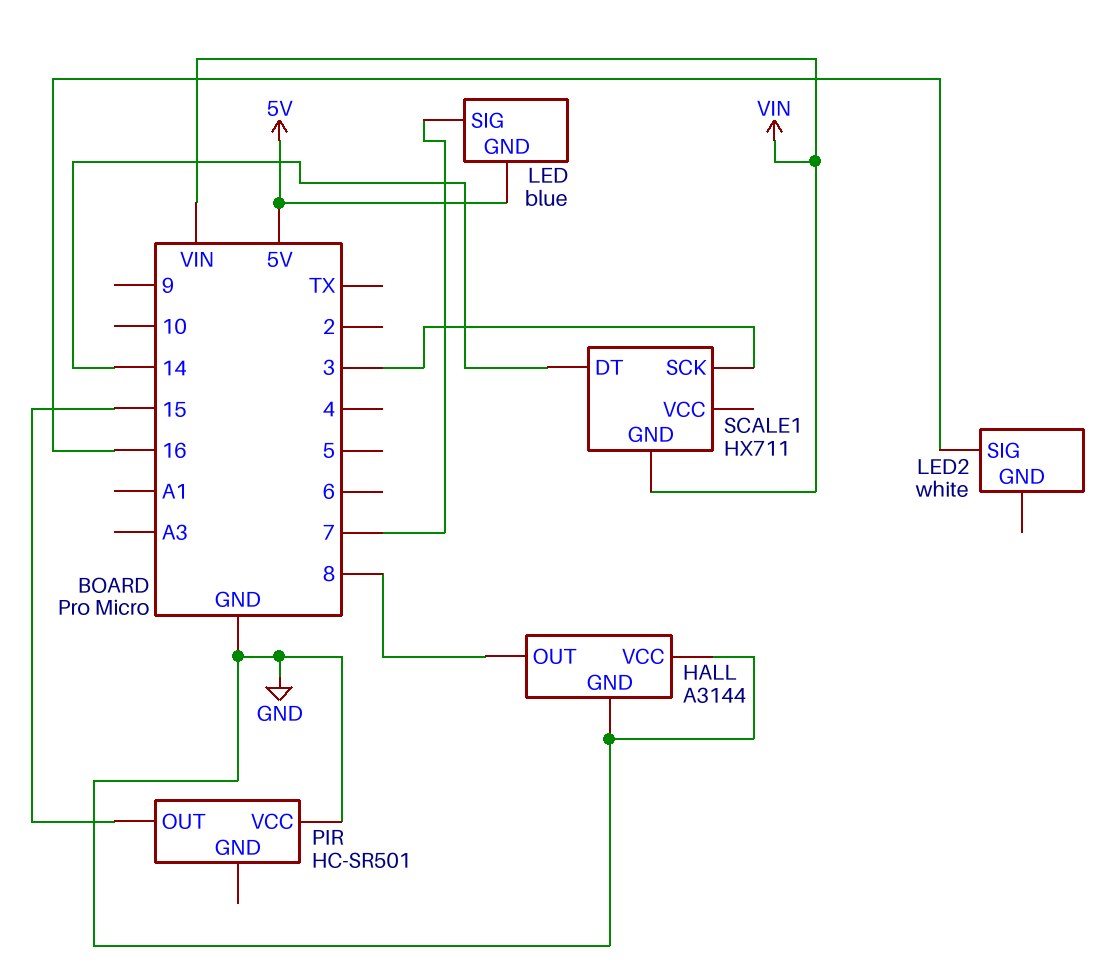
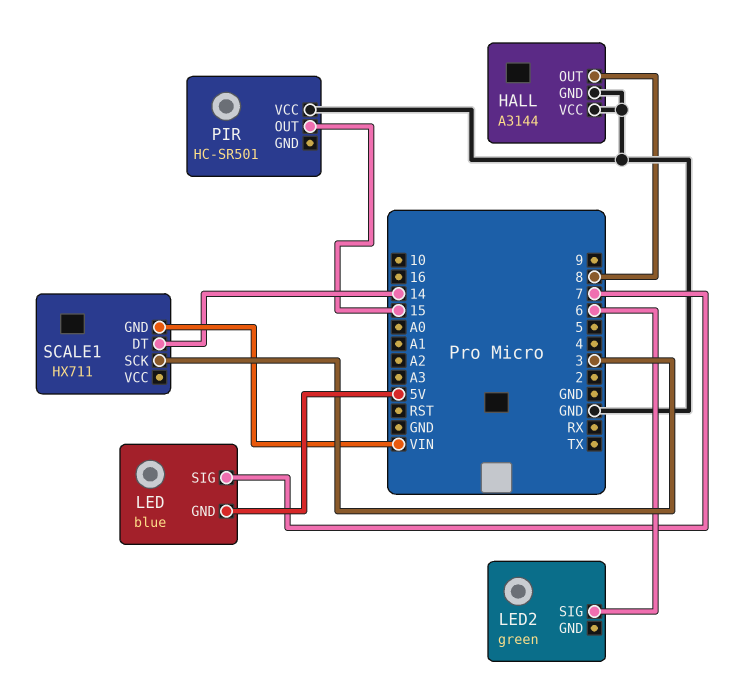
LED2: white -> green
LED2 pin SIG: 16 -> 6

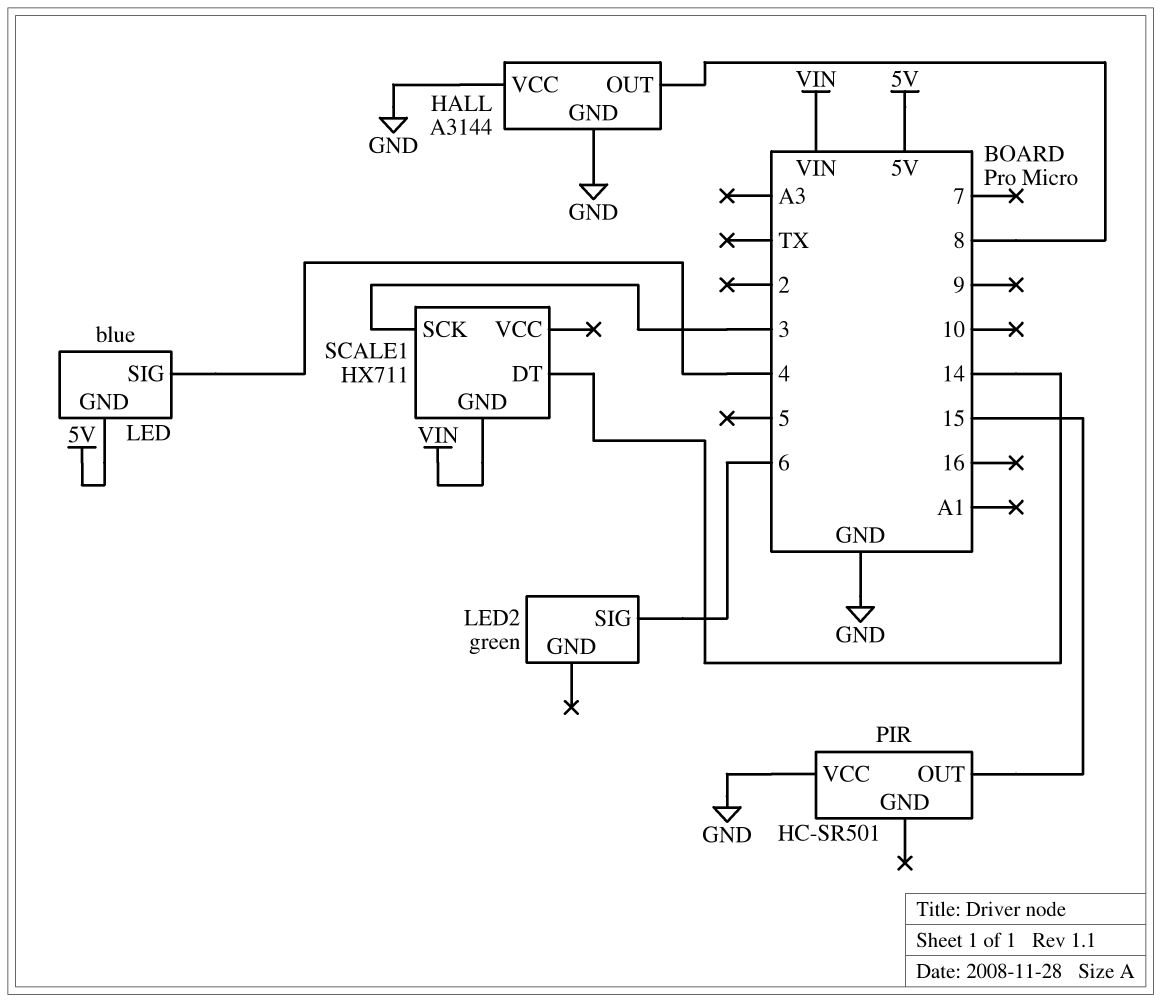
LED pin SIG: 7 -> 4

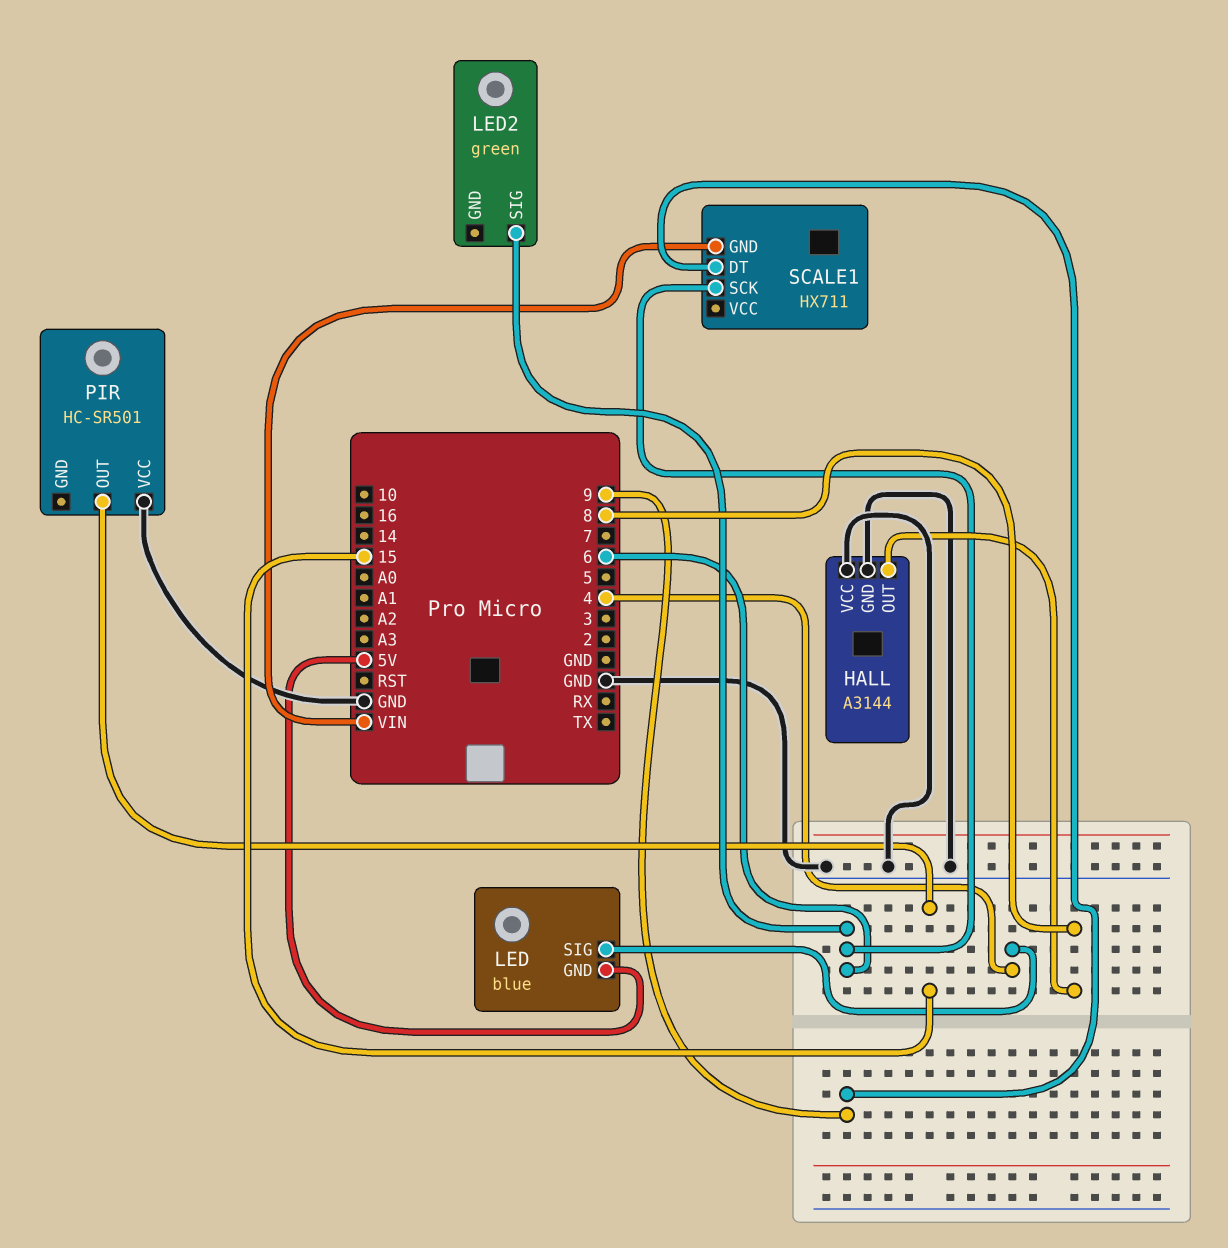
SCALE1 pin DT: 14 -> 9
SCALE1 pin SCK: 3 -> 6

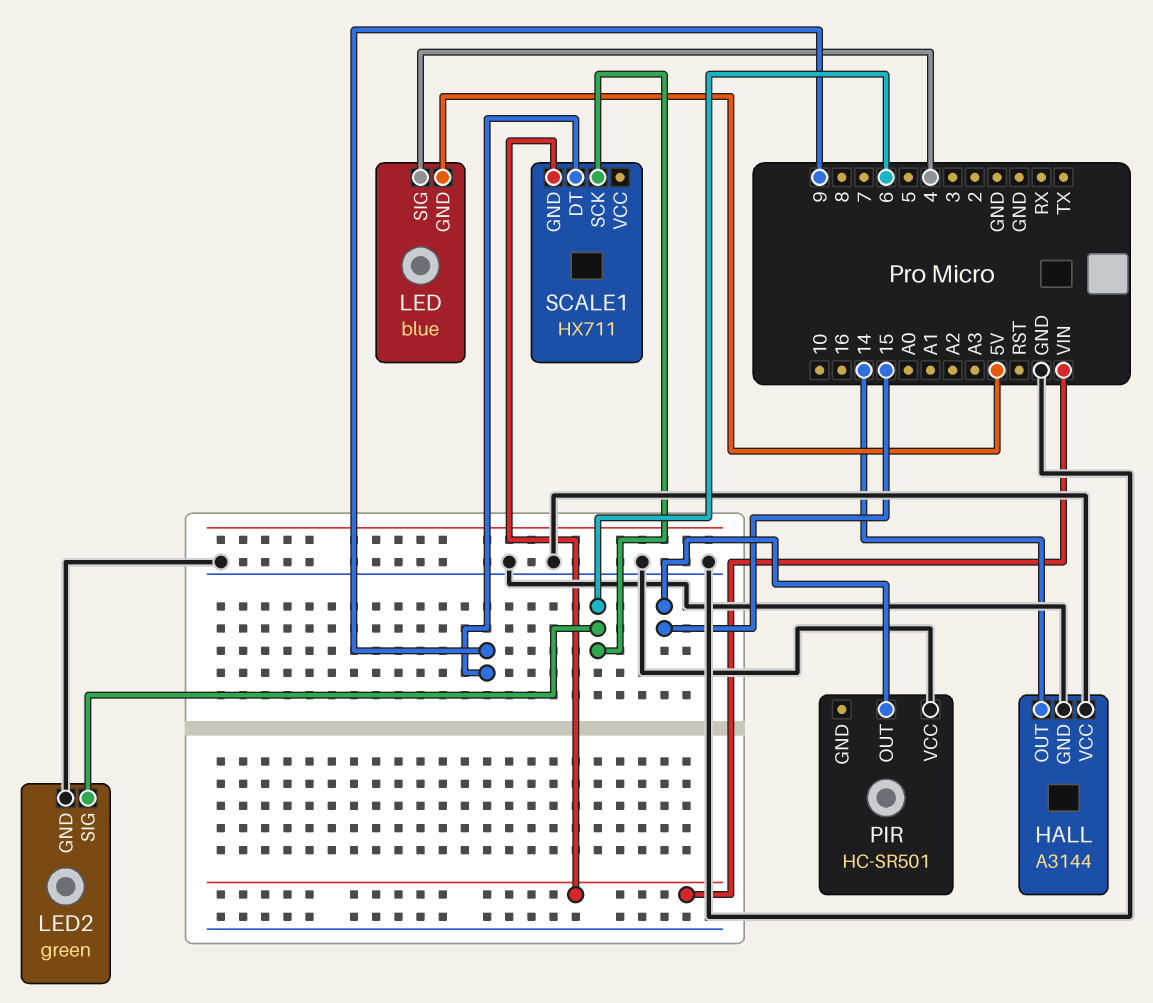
HALL pin OUT: 8 -> 14
LED2 pin GND: none -> GND

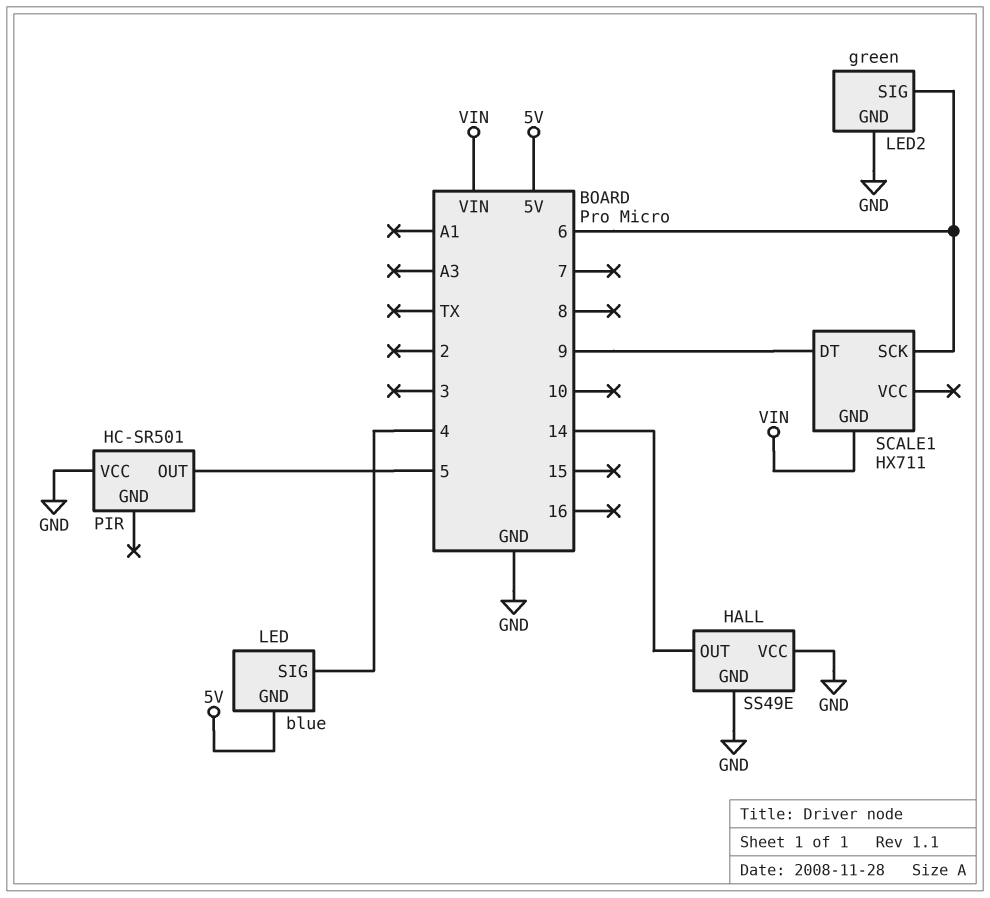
HALL: A3144 -> SS49E
PIR pin OUT: 15 -> 5

